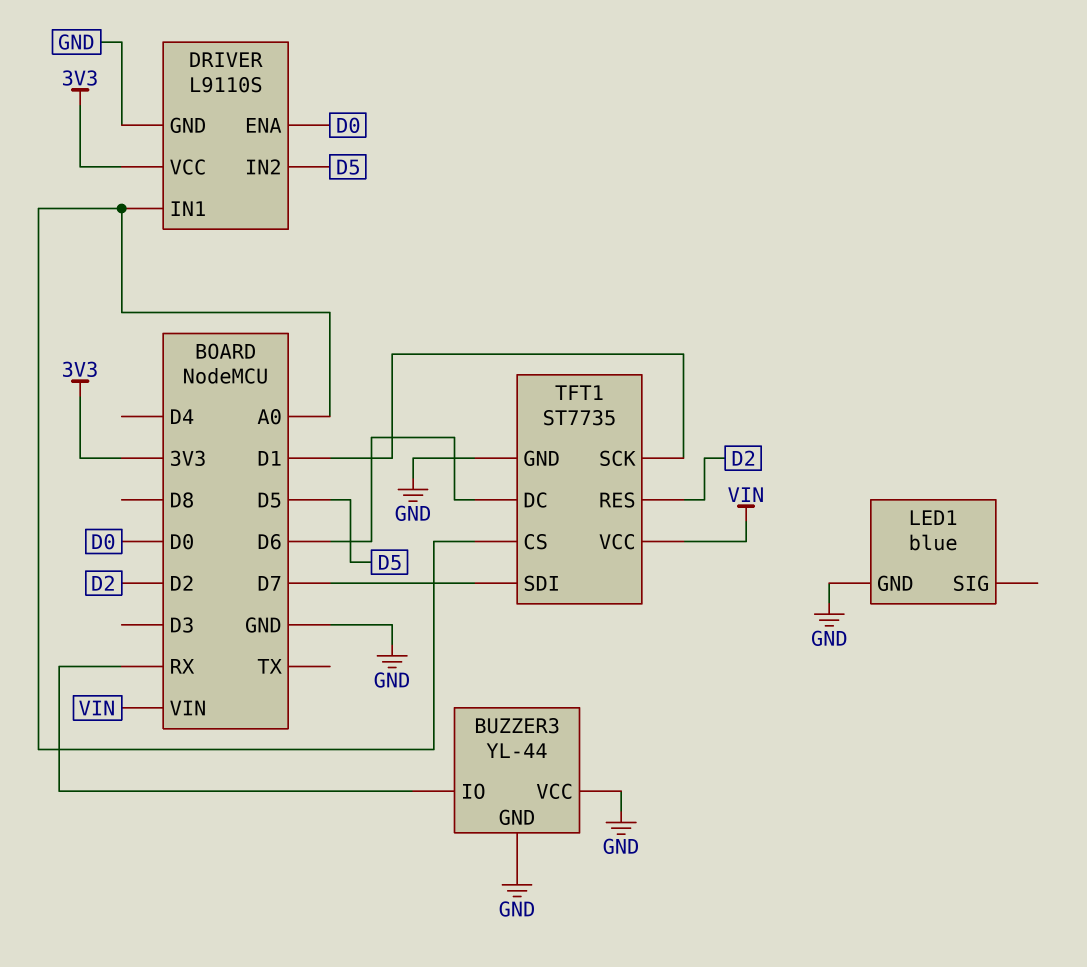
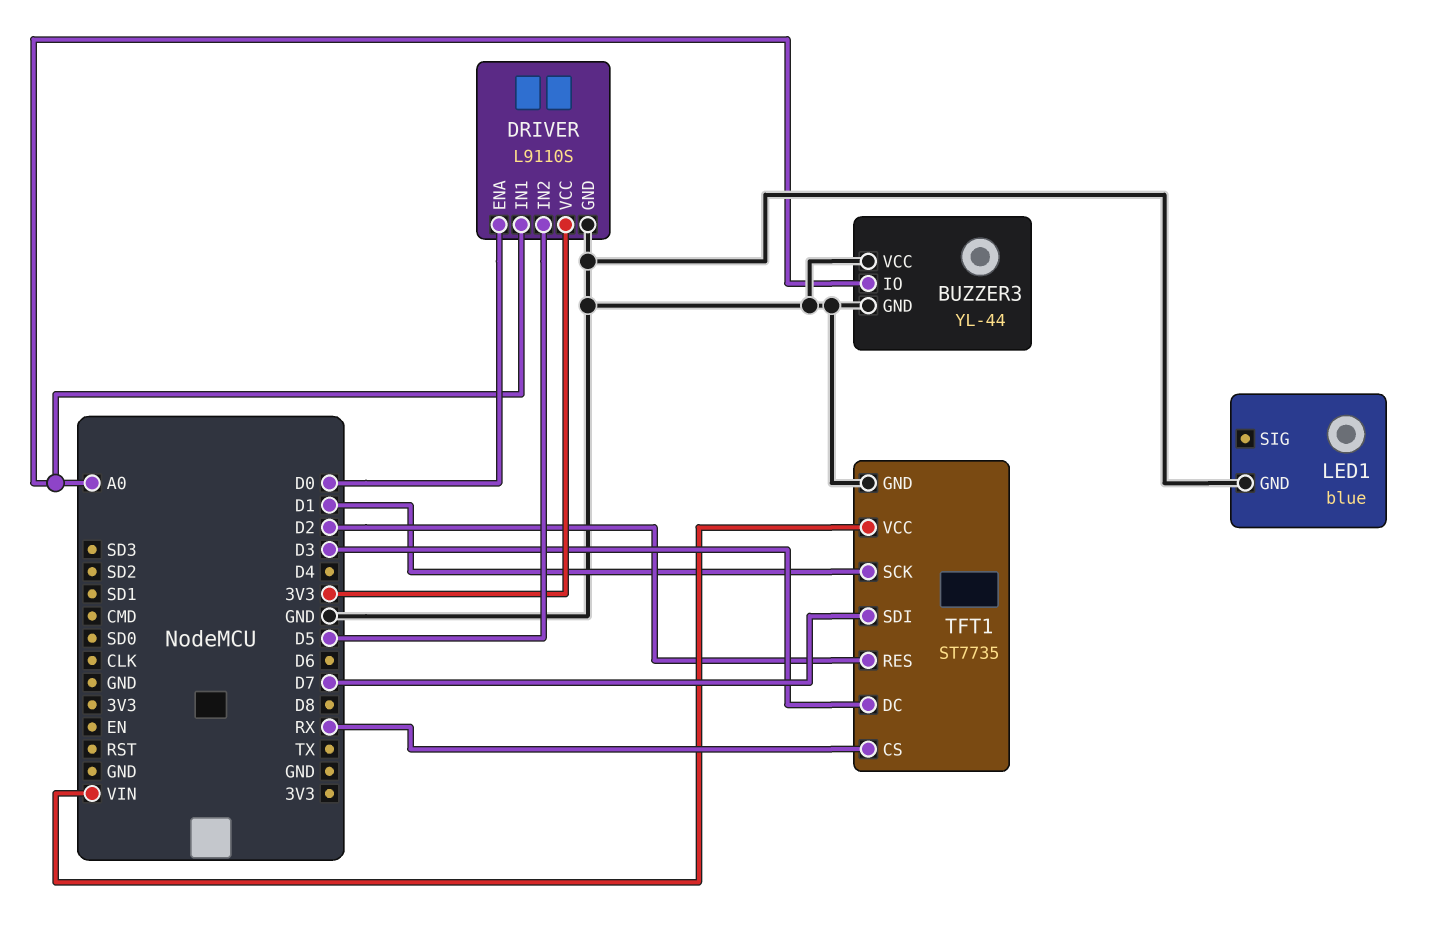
BUZZER3 pin IO: RX -> A0
TFT1 pin CS: A0 -> RX
TFT1 pin DC: D6 -> D3

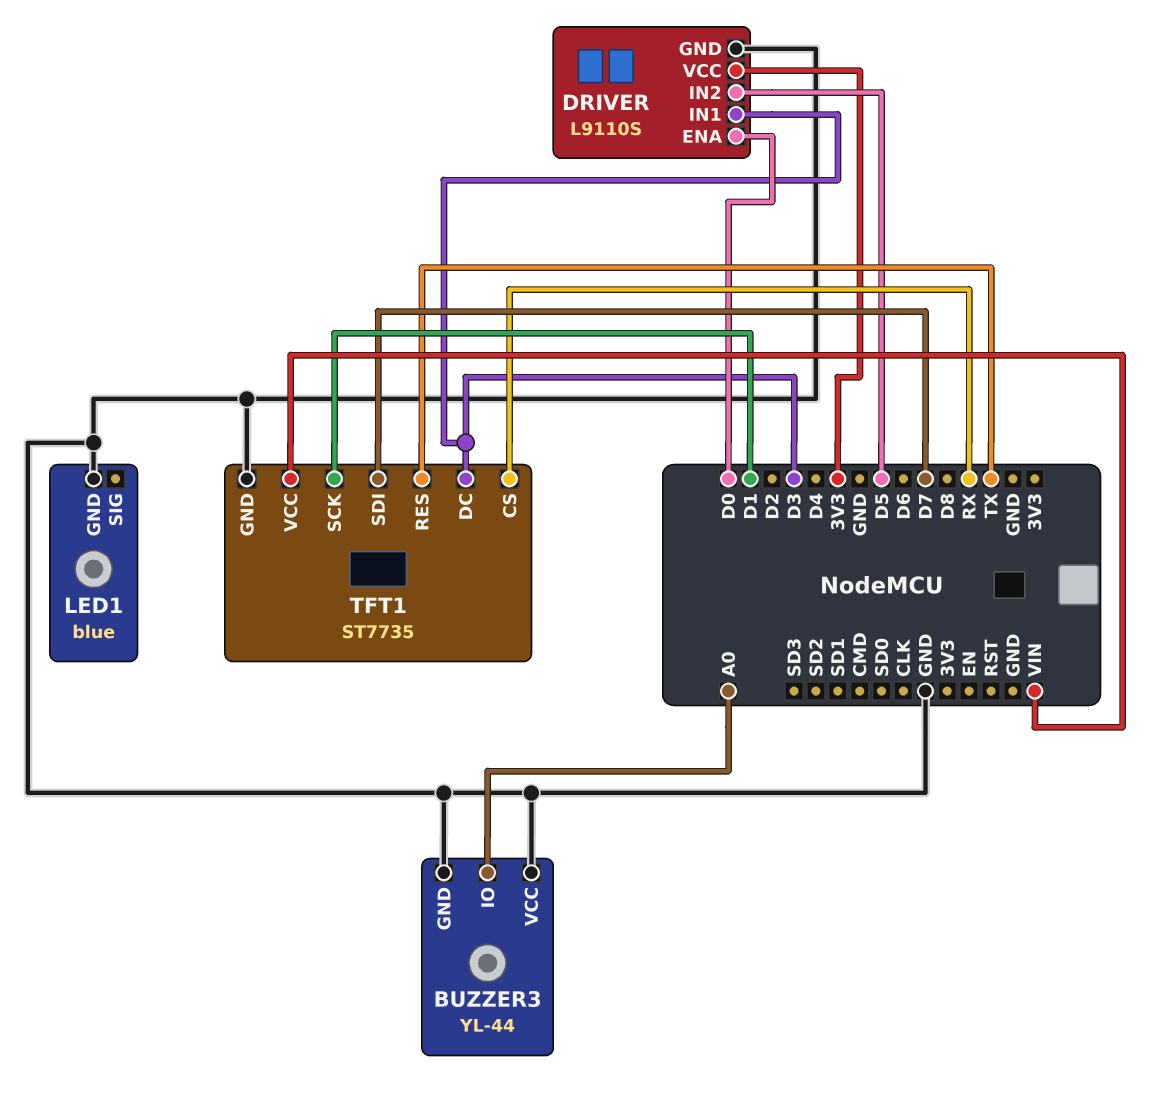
DRIVER pin IN1: A0 -> D3
TFT1 pin RES: D2 -> TX

